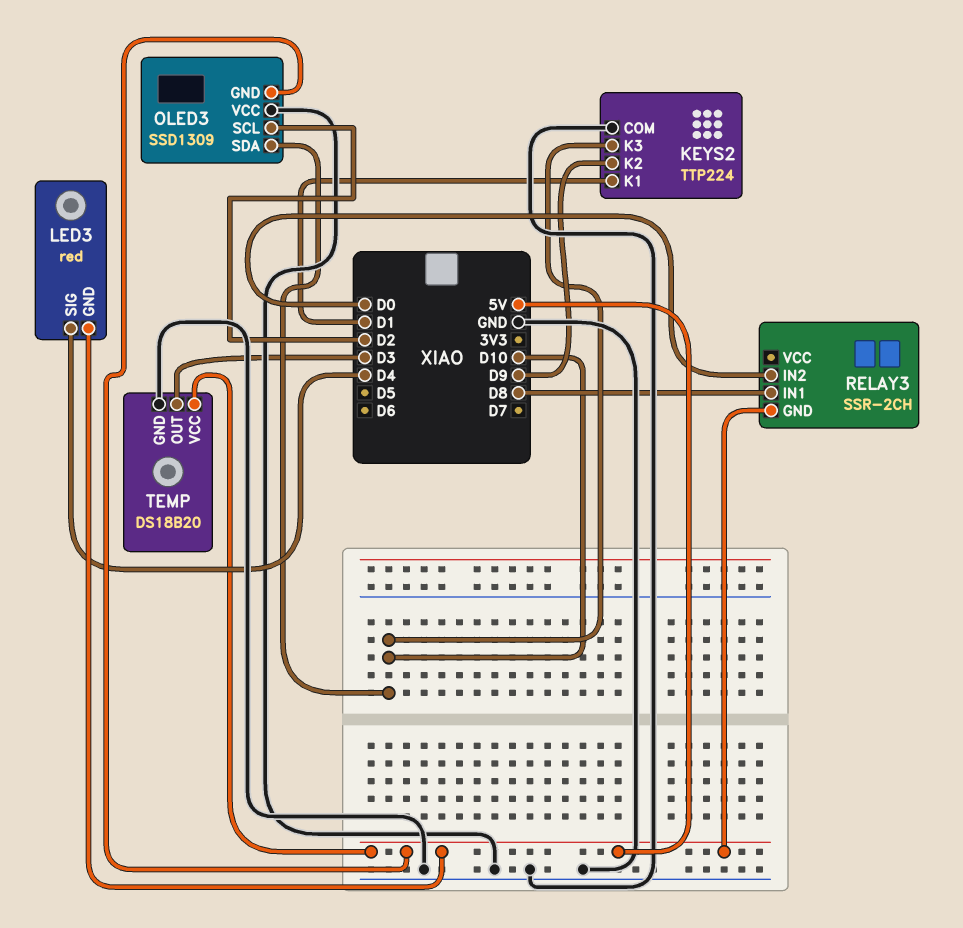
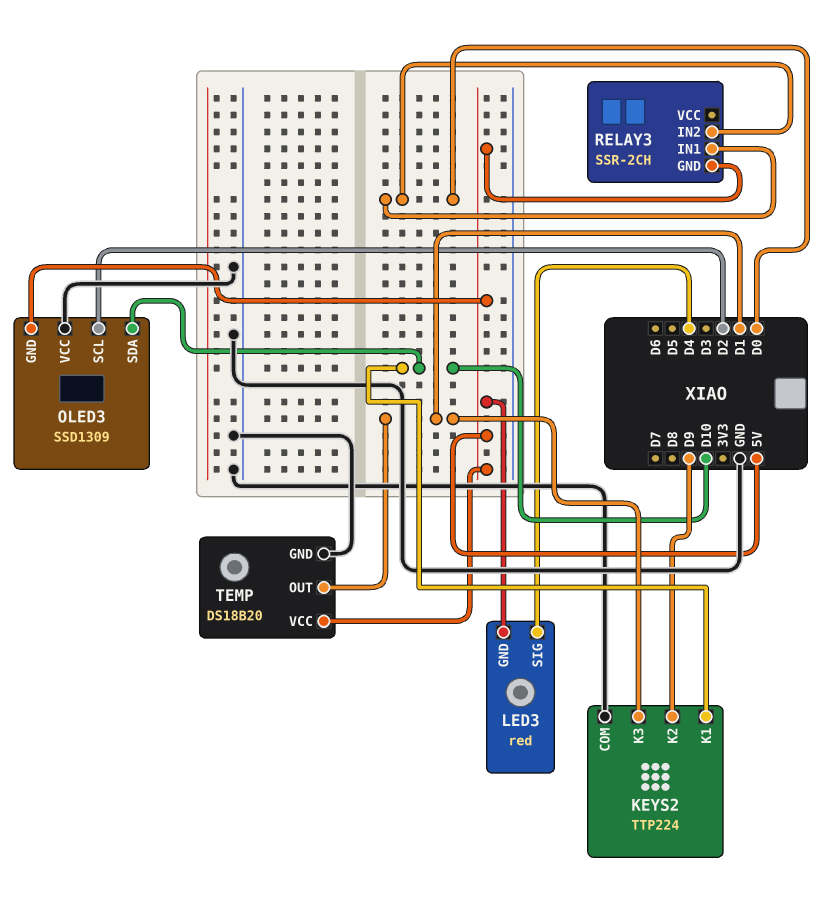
KEYS2 pin K1: D1 -> D10
KEYS2 pin K3: D10 -> D1
RELAY3 pin IN1: D8 -> D0
TEMP pin OUT: D3 -> D1

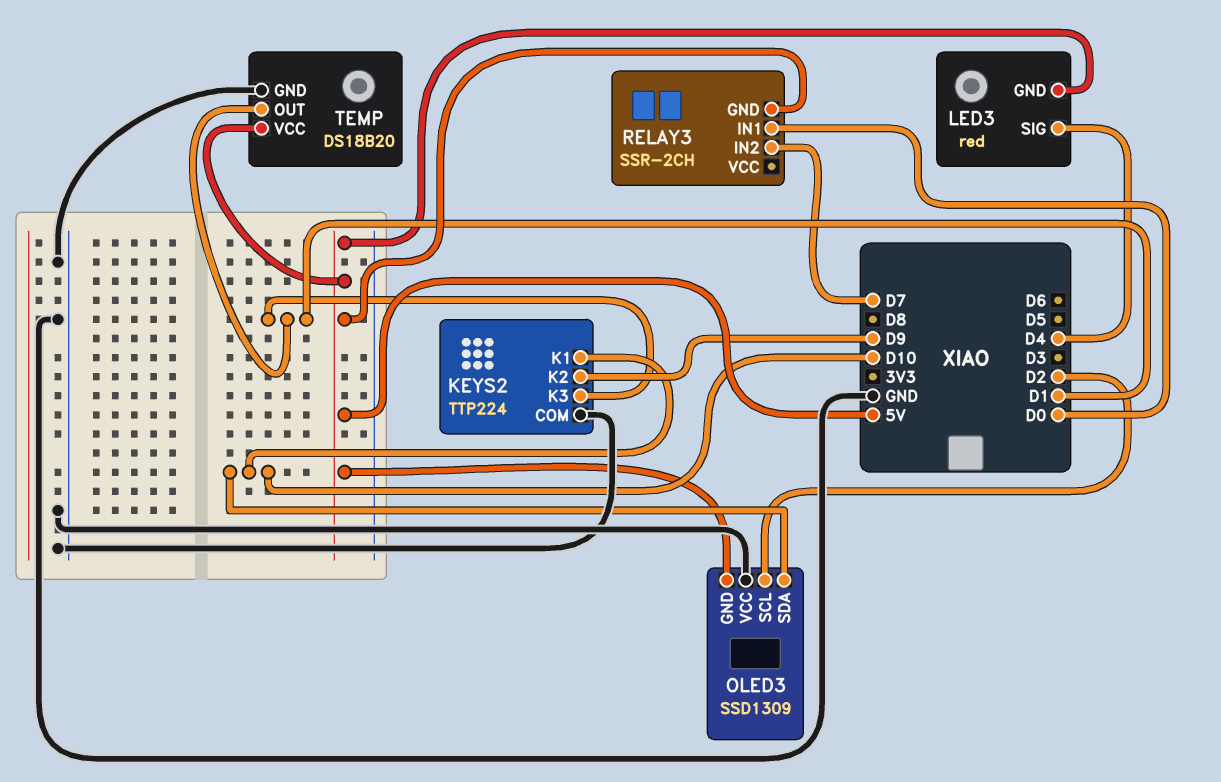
RELAY3 pin IN2: D0 -> D7

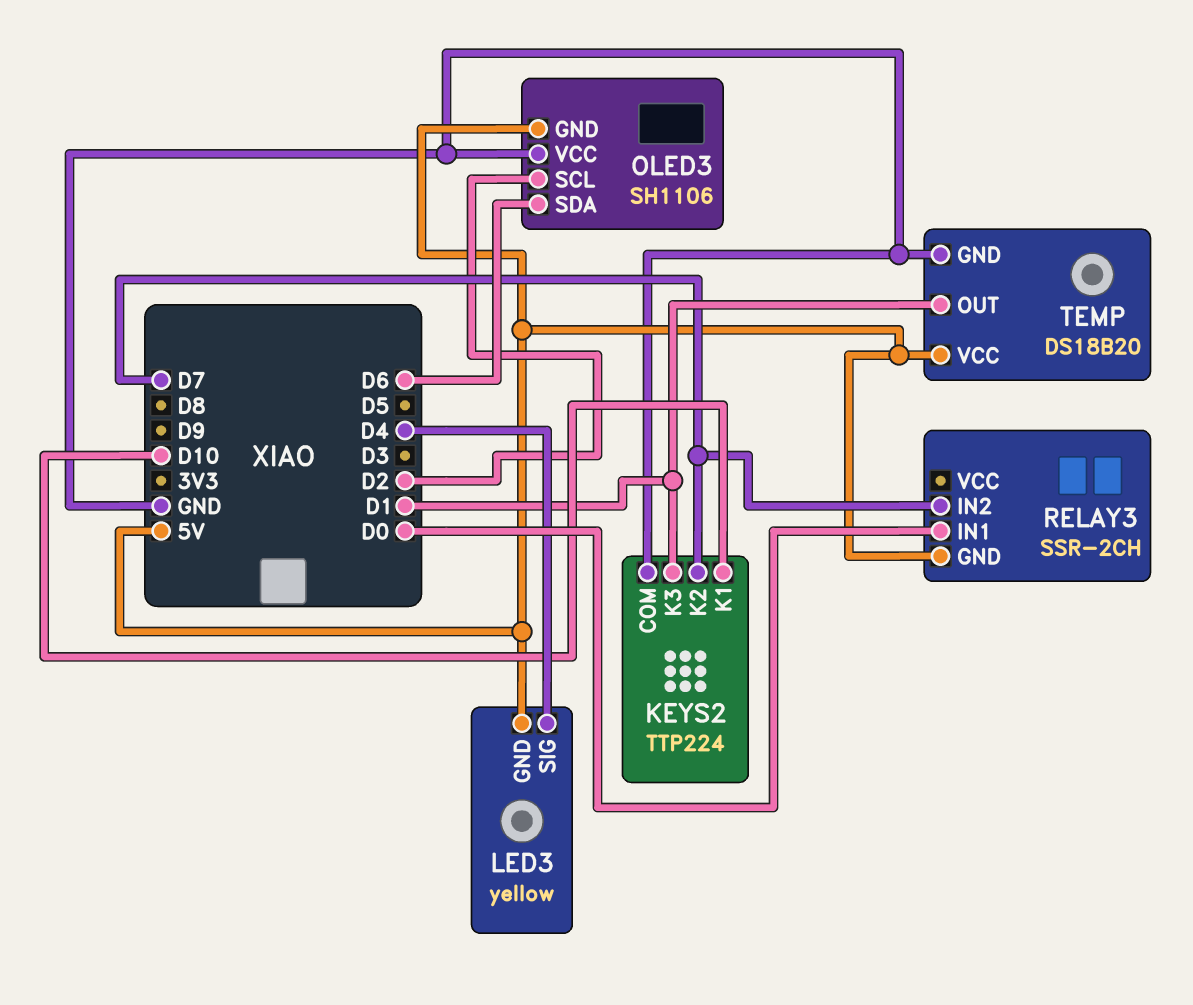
KEYS2 pin K2: D9 -> D7
LED3: red -> yellow
OLED3: SSD1309 -> SH1106
OLED3 pin SDA: D10 -> D6

